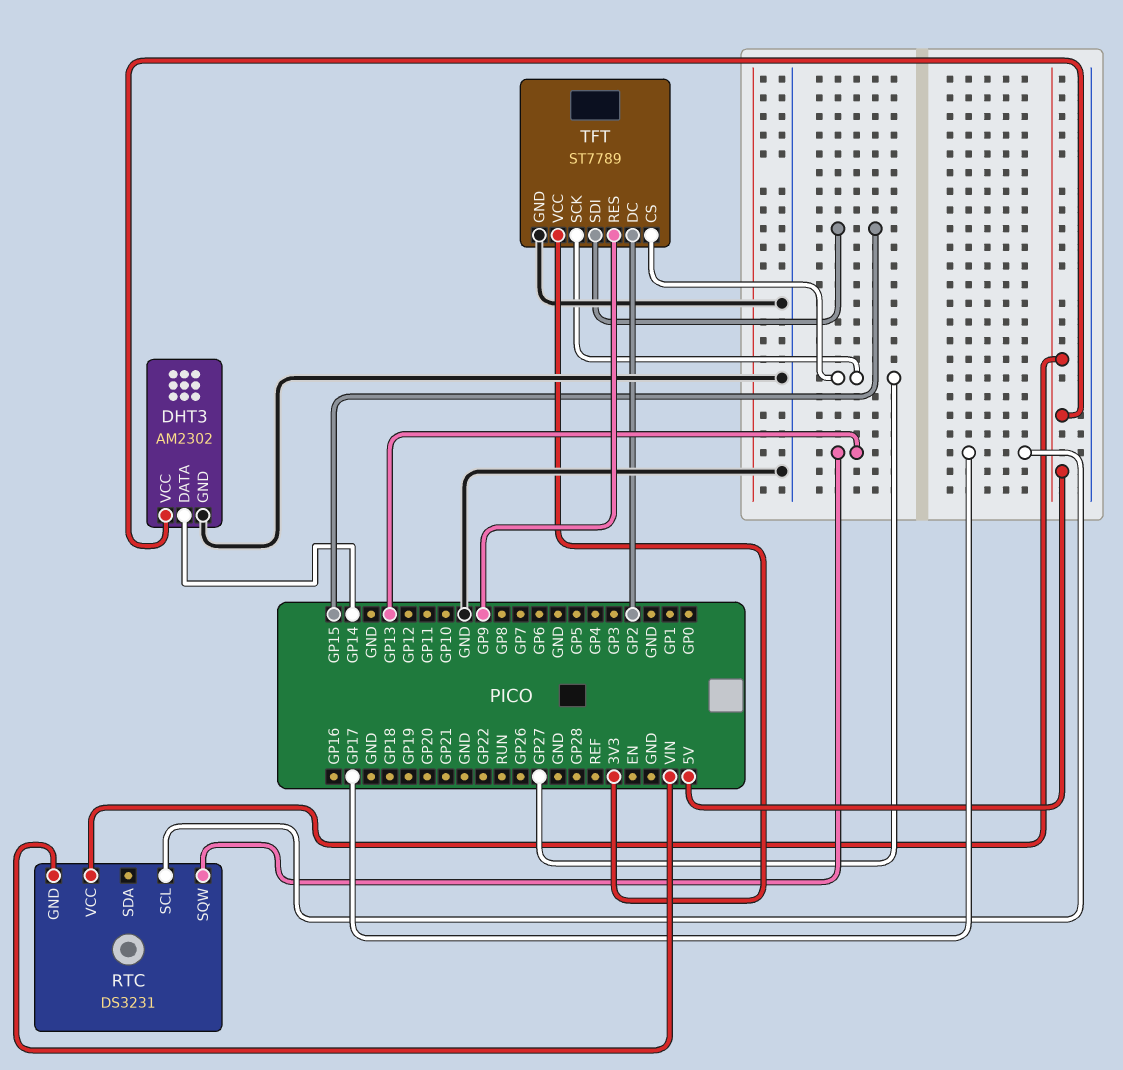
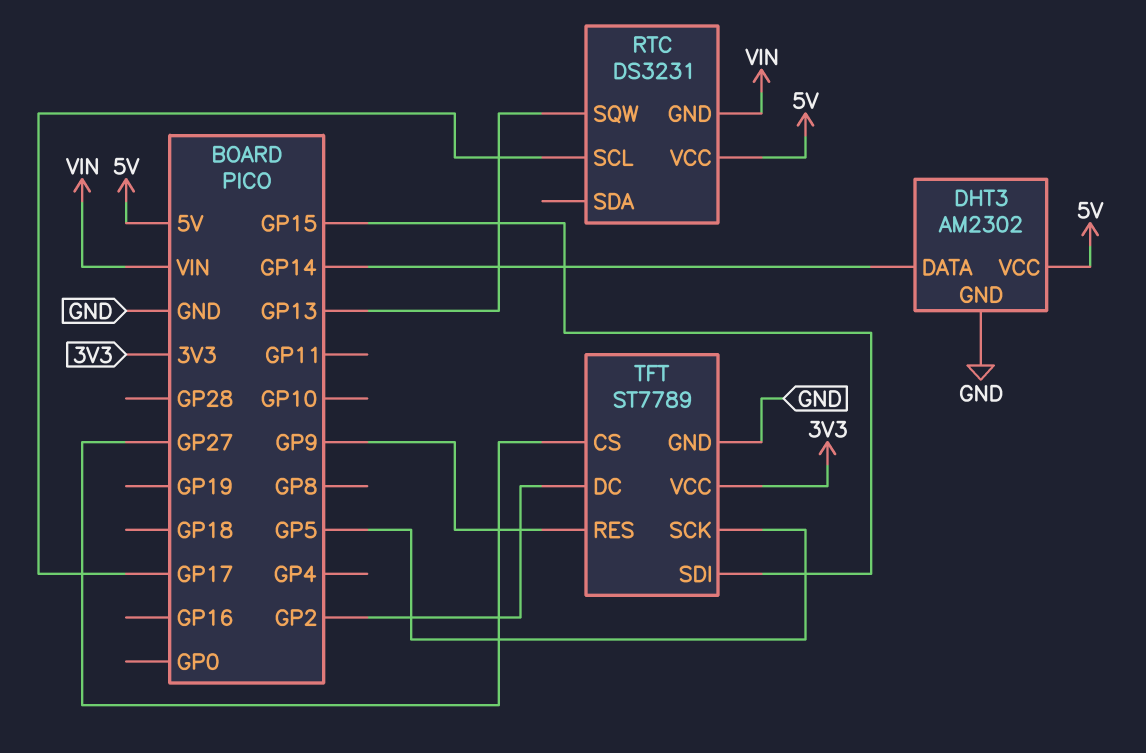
TFT pin SCK: GP27 -> GP5

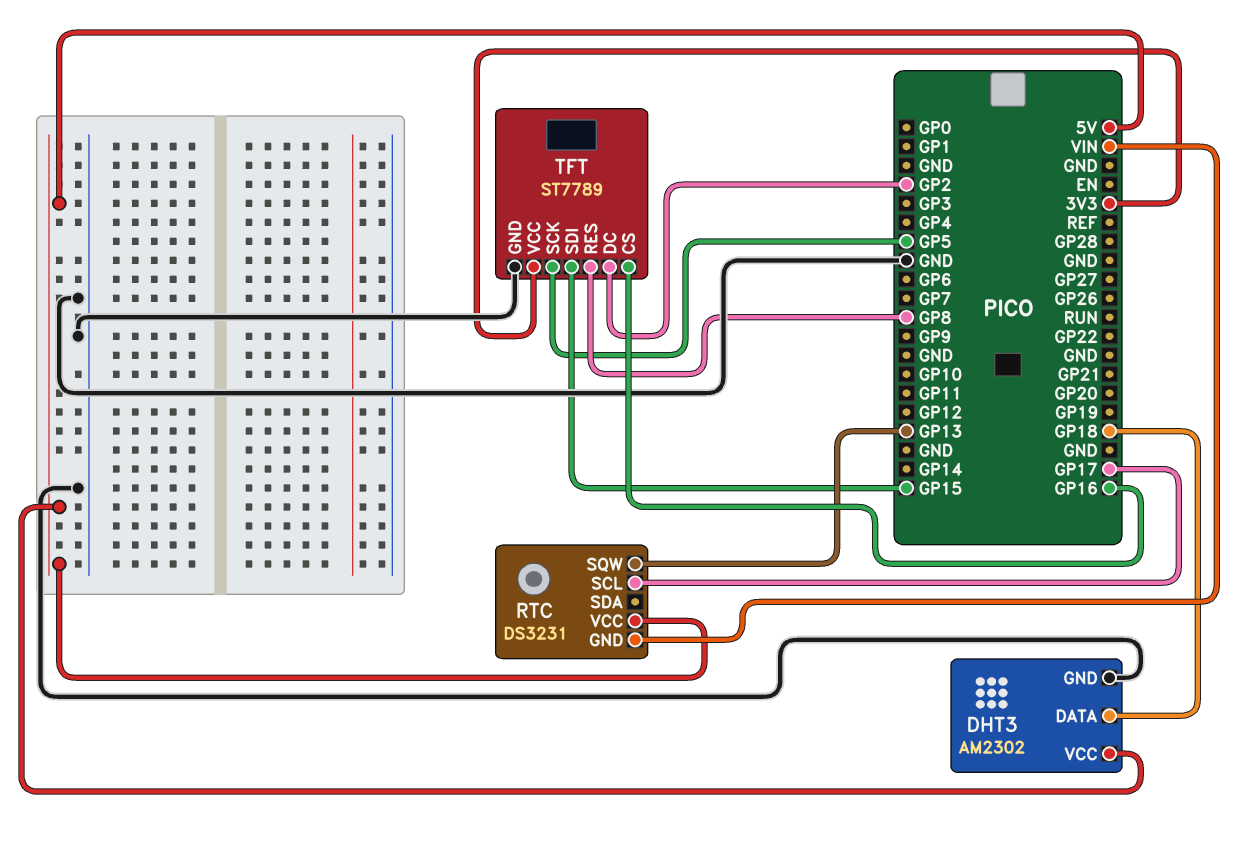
DHT3 pin DATA: GP14 -> GP18
TFT pin CS: GP27 -> GP16
TFT pin RES: GP9 -> GP8

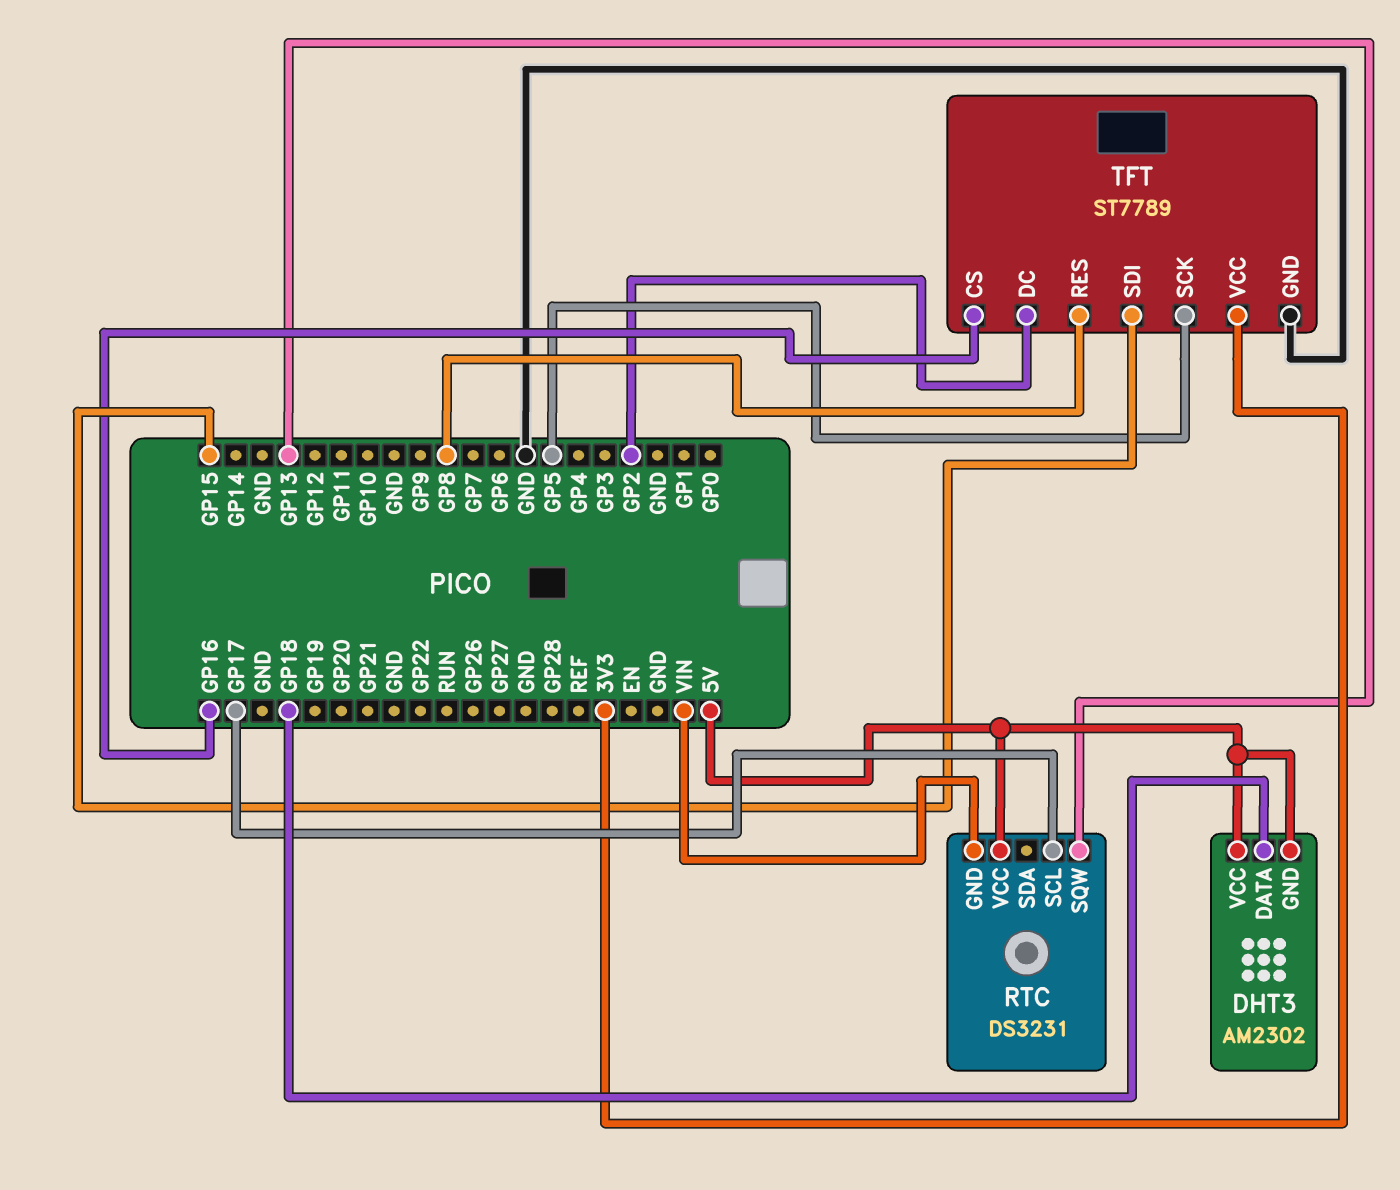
DHT3 pin GND: GND -> 5V

